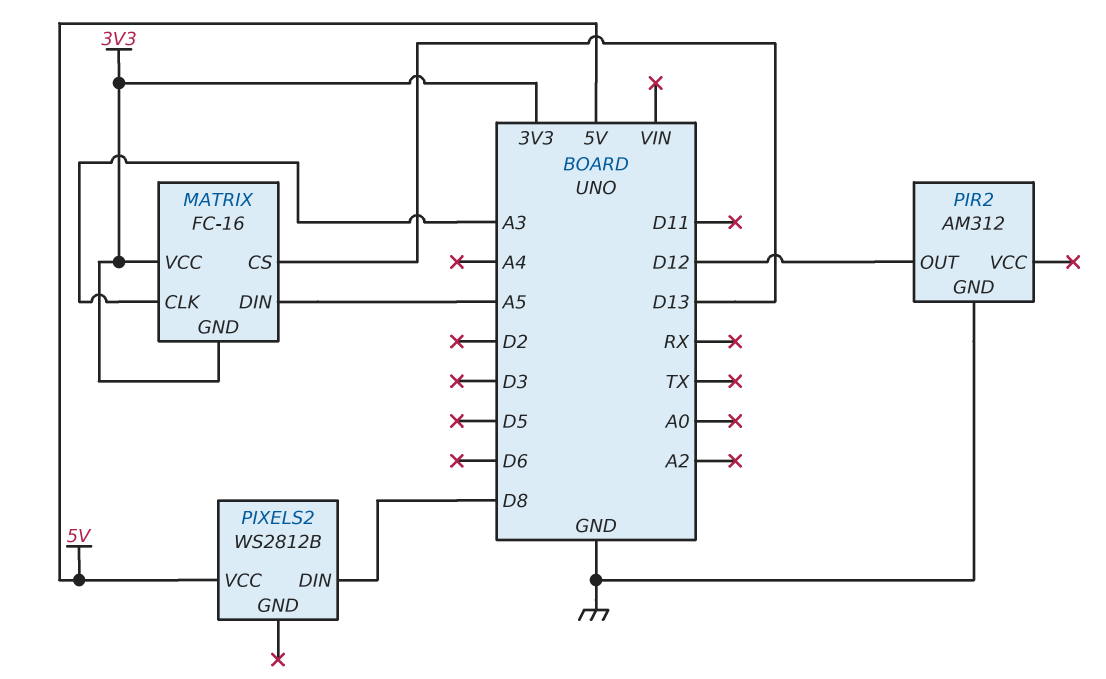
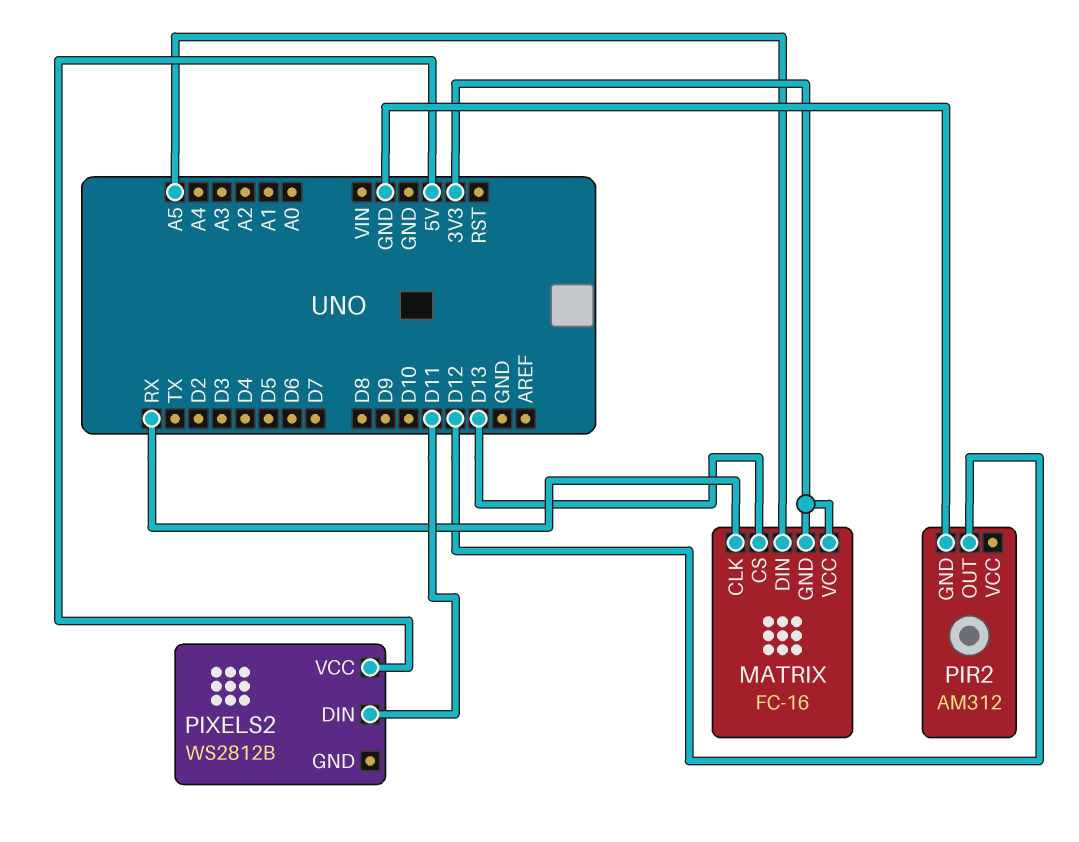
MATRIX pin CLK: A3 -> RX
PIXELS2 pin DIN: D8 -> D11

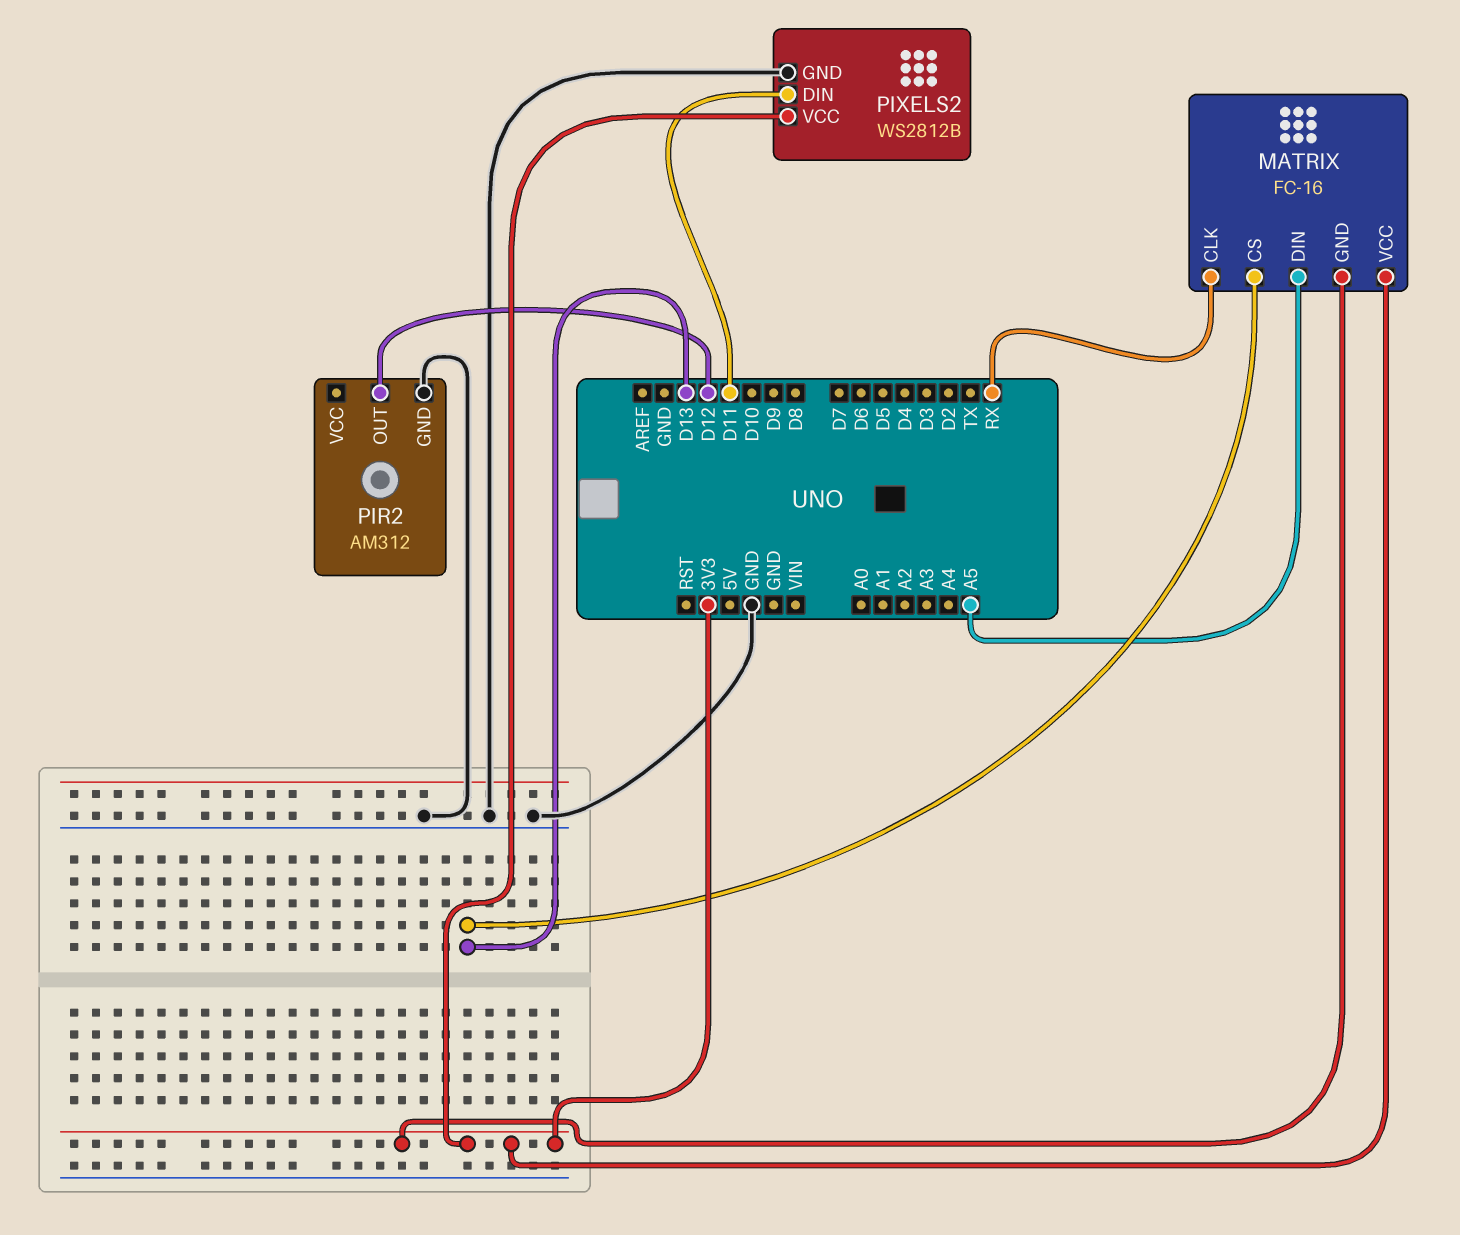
PIXELS2 pin GND: none -> GND
PIXELS2 pin VCC: 5V -> 3V3

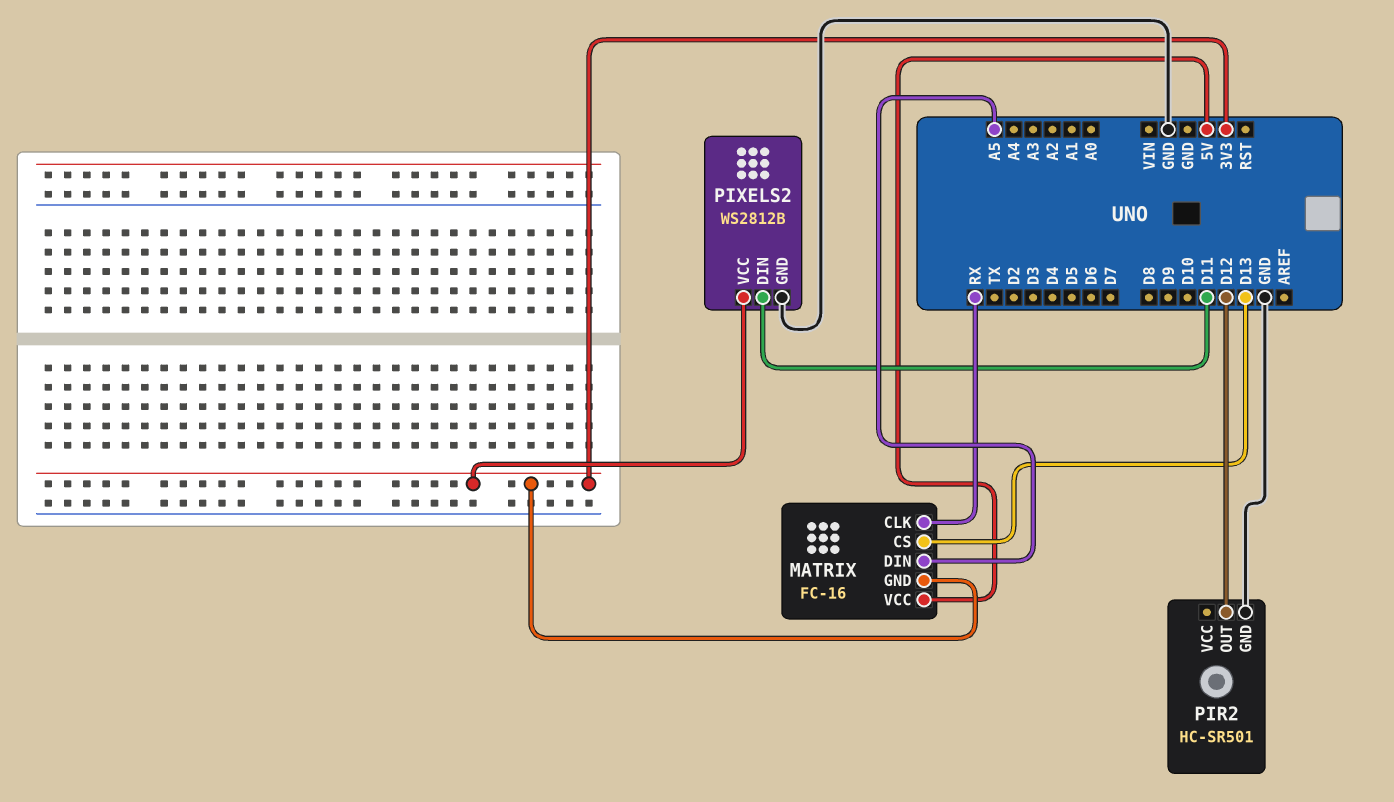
MATRIX pin VCC: 3V3 -> 5V
PIR2: AM312 -> HC-SR501

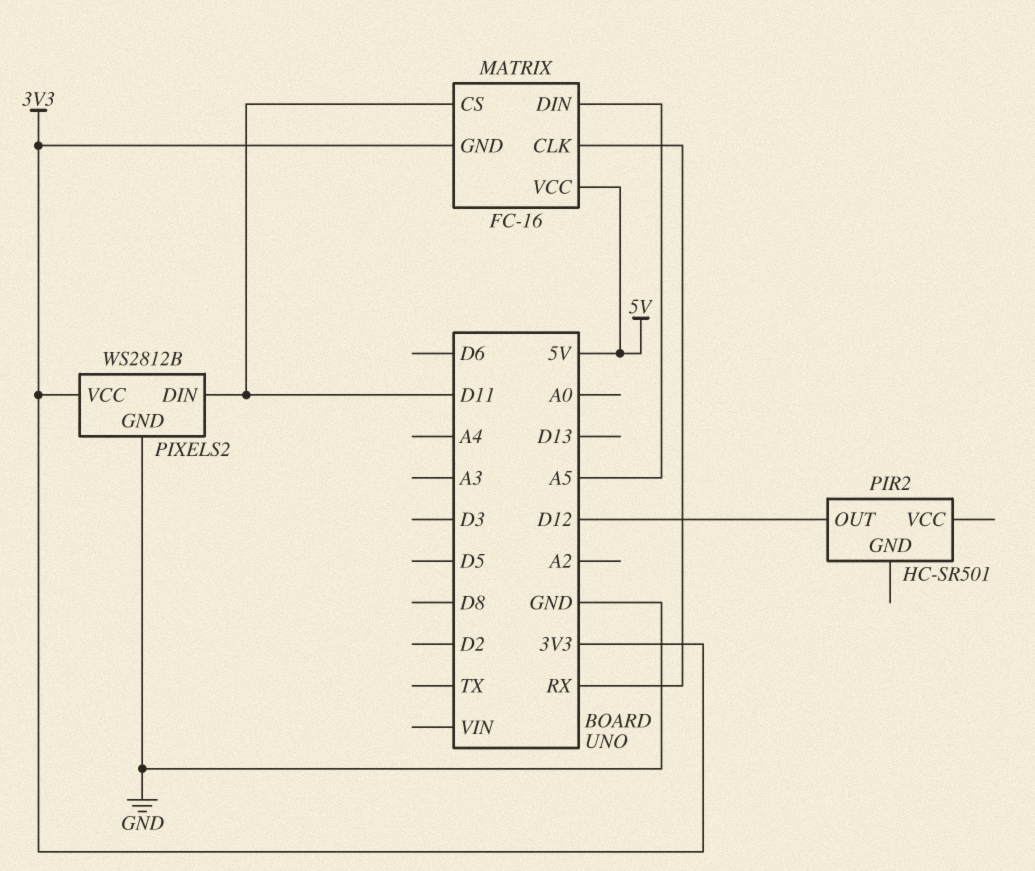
MATRIX pin CS: D13 -> D11
PIR2 pin GND: GND -> none

